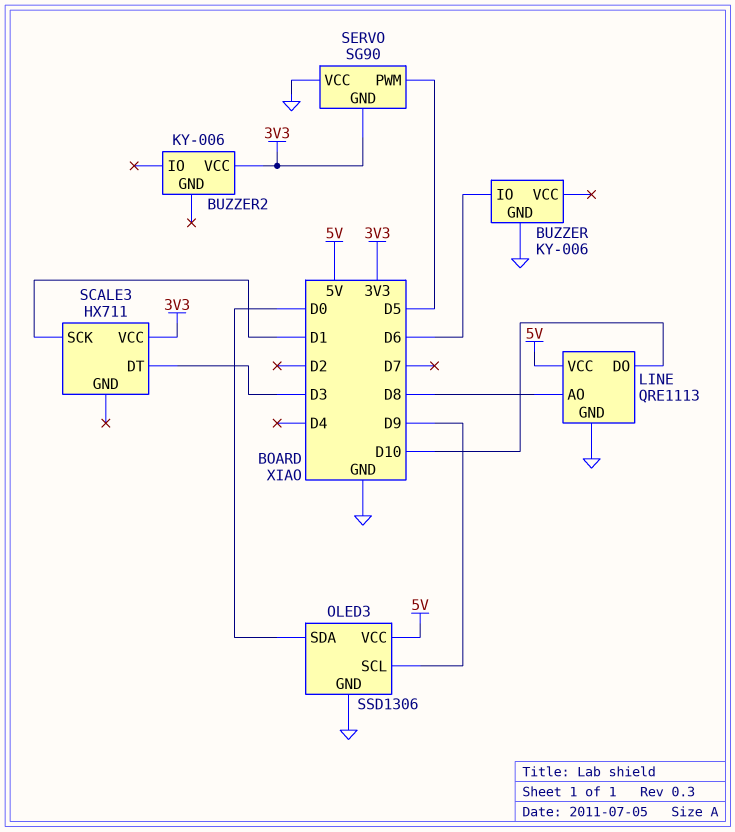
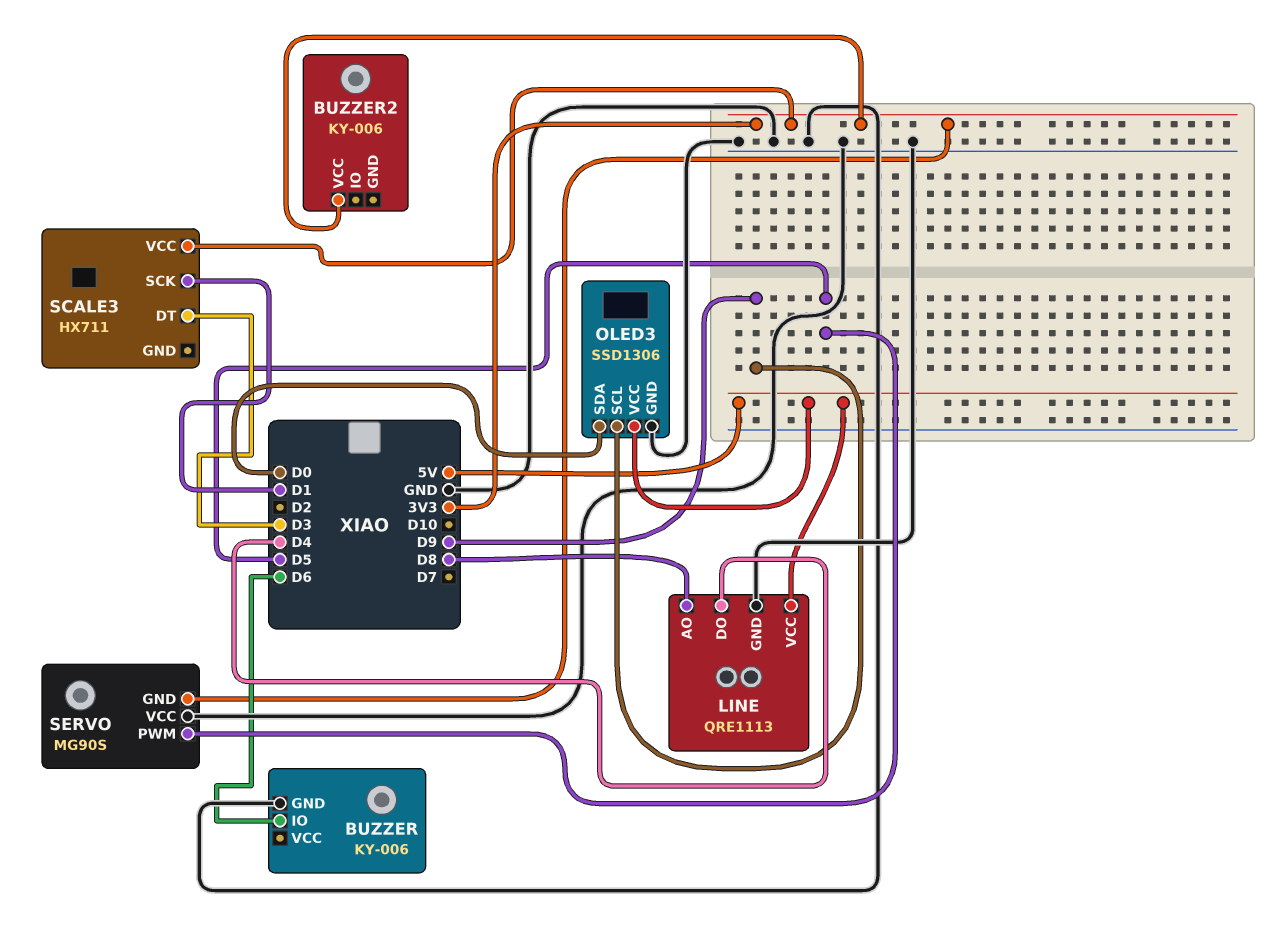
LINE pin DO: D10 -> D4
SERVO: SG90 -> MG90S

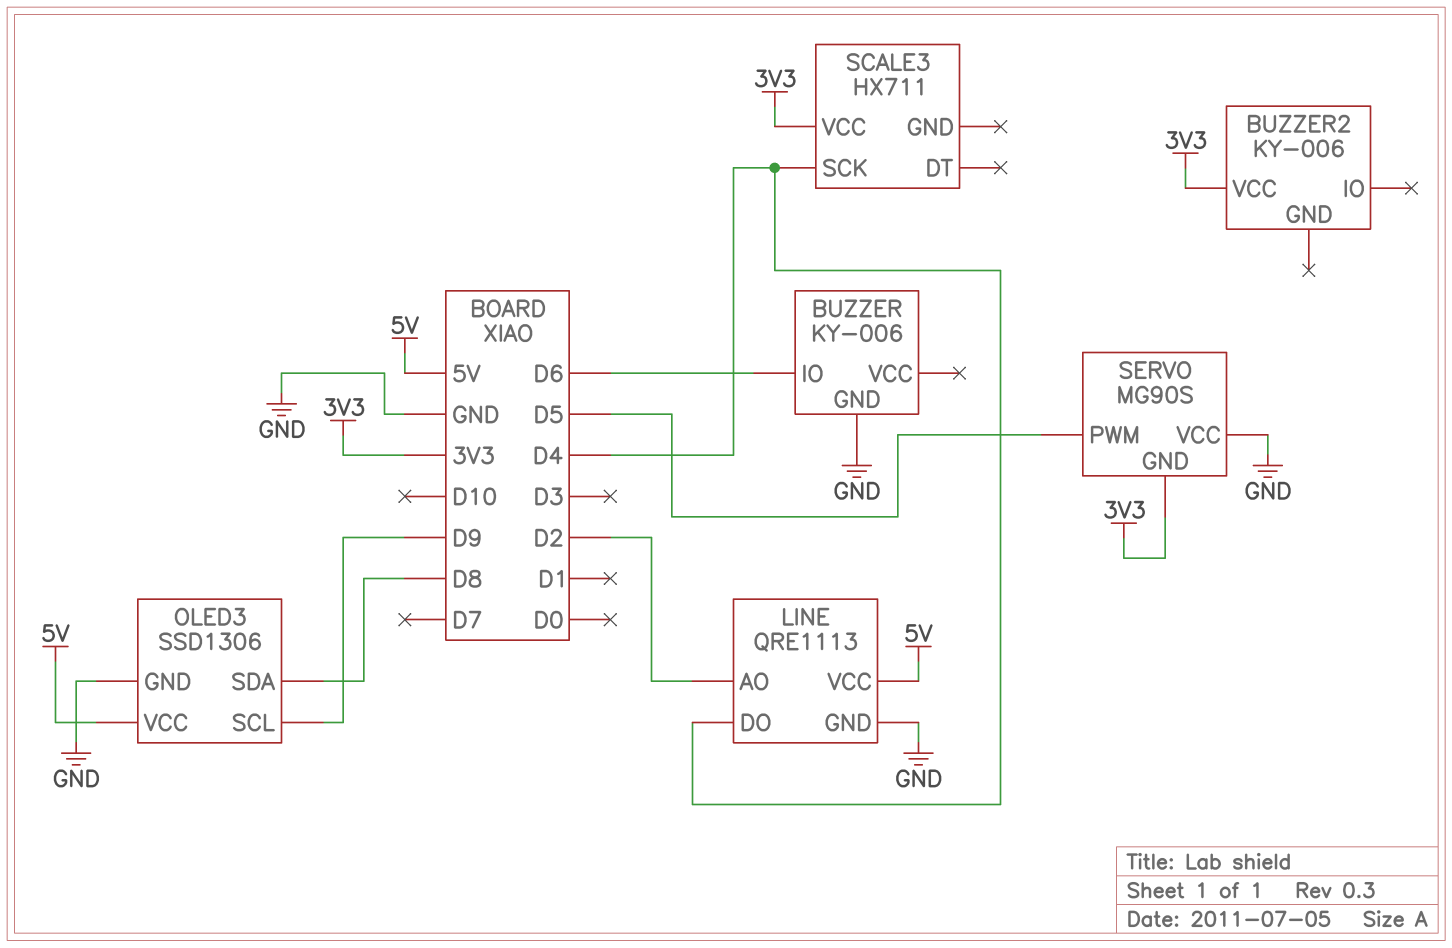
LINE pin AO: D8 -> D2
OLED3 pin SDA: D0 -> D8
SCALE3 pin DT: D3 -> none
SCALE3 pin SCK: D1 -> D4

